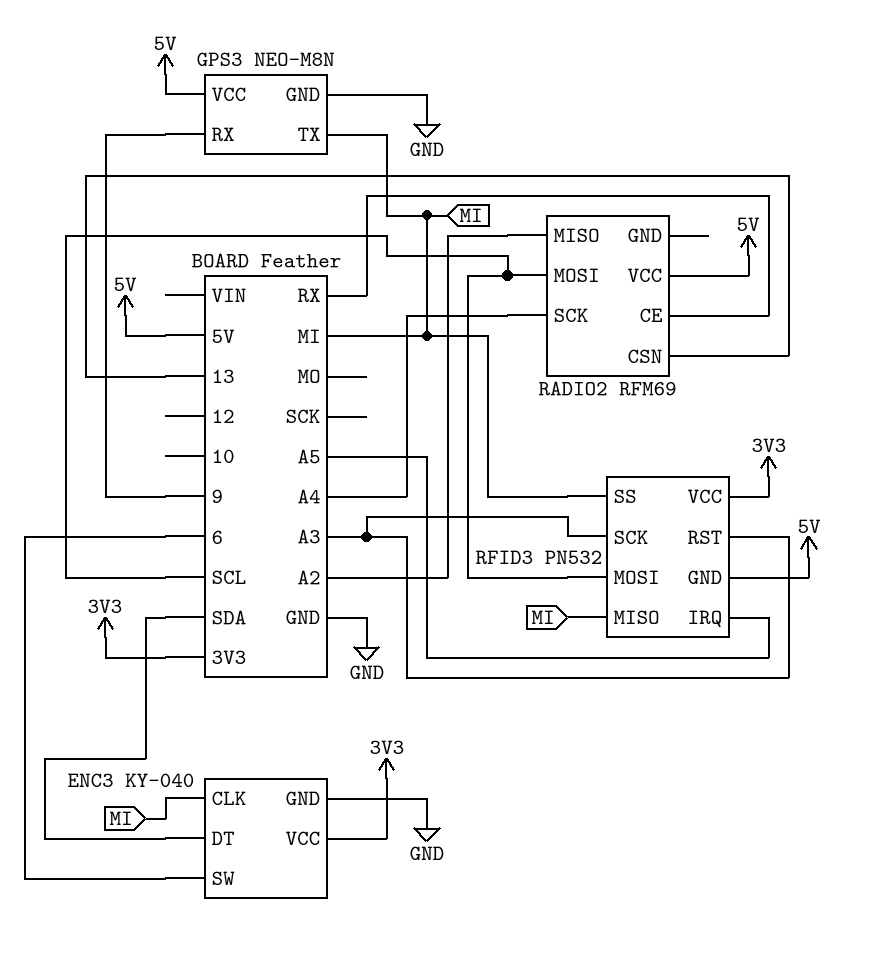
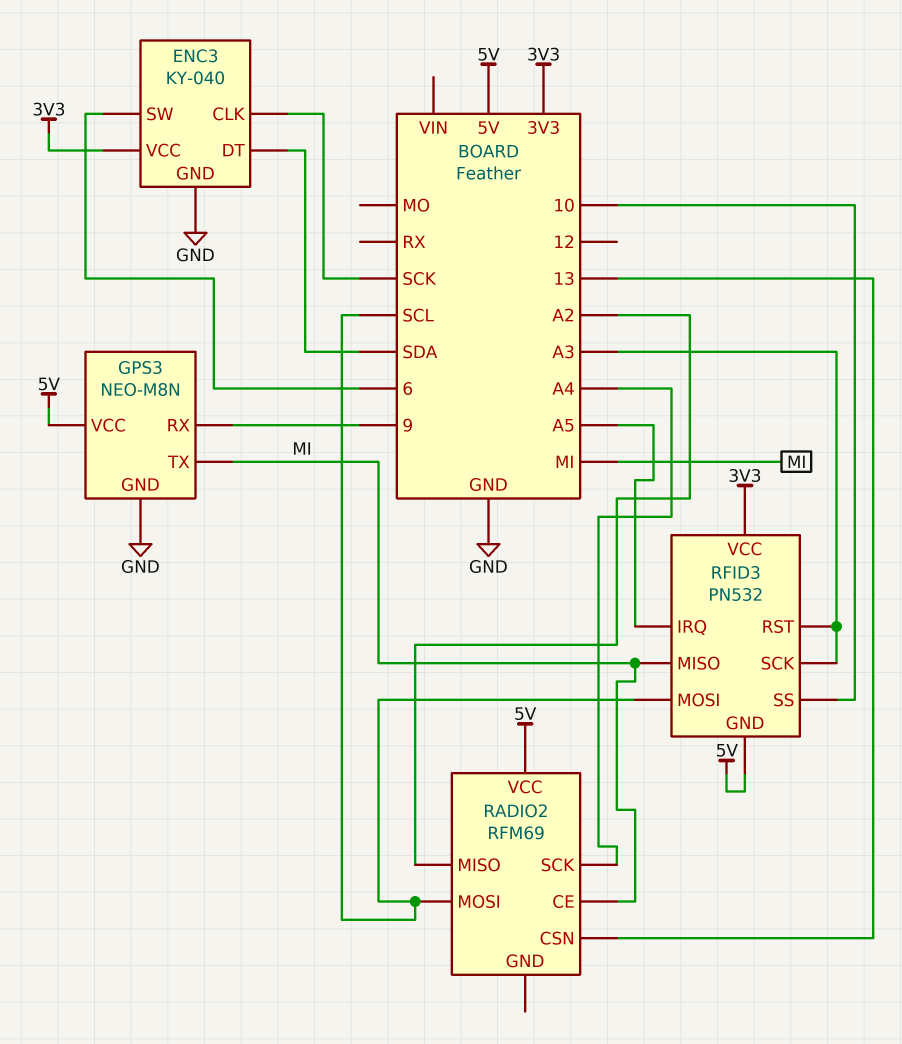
ENC3 pin CLK: MI -> SCK
RADIO2 pin CE: RX -> MI
RFID3 pin SS: MI -> 10

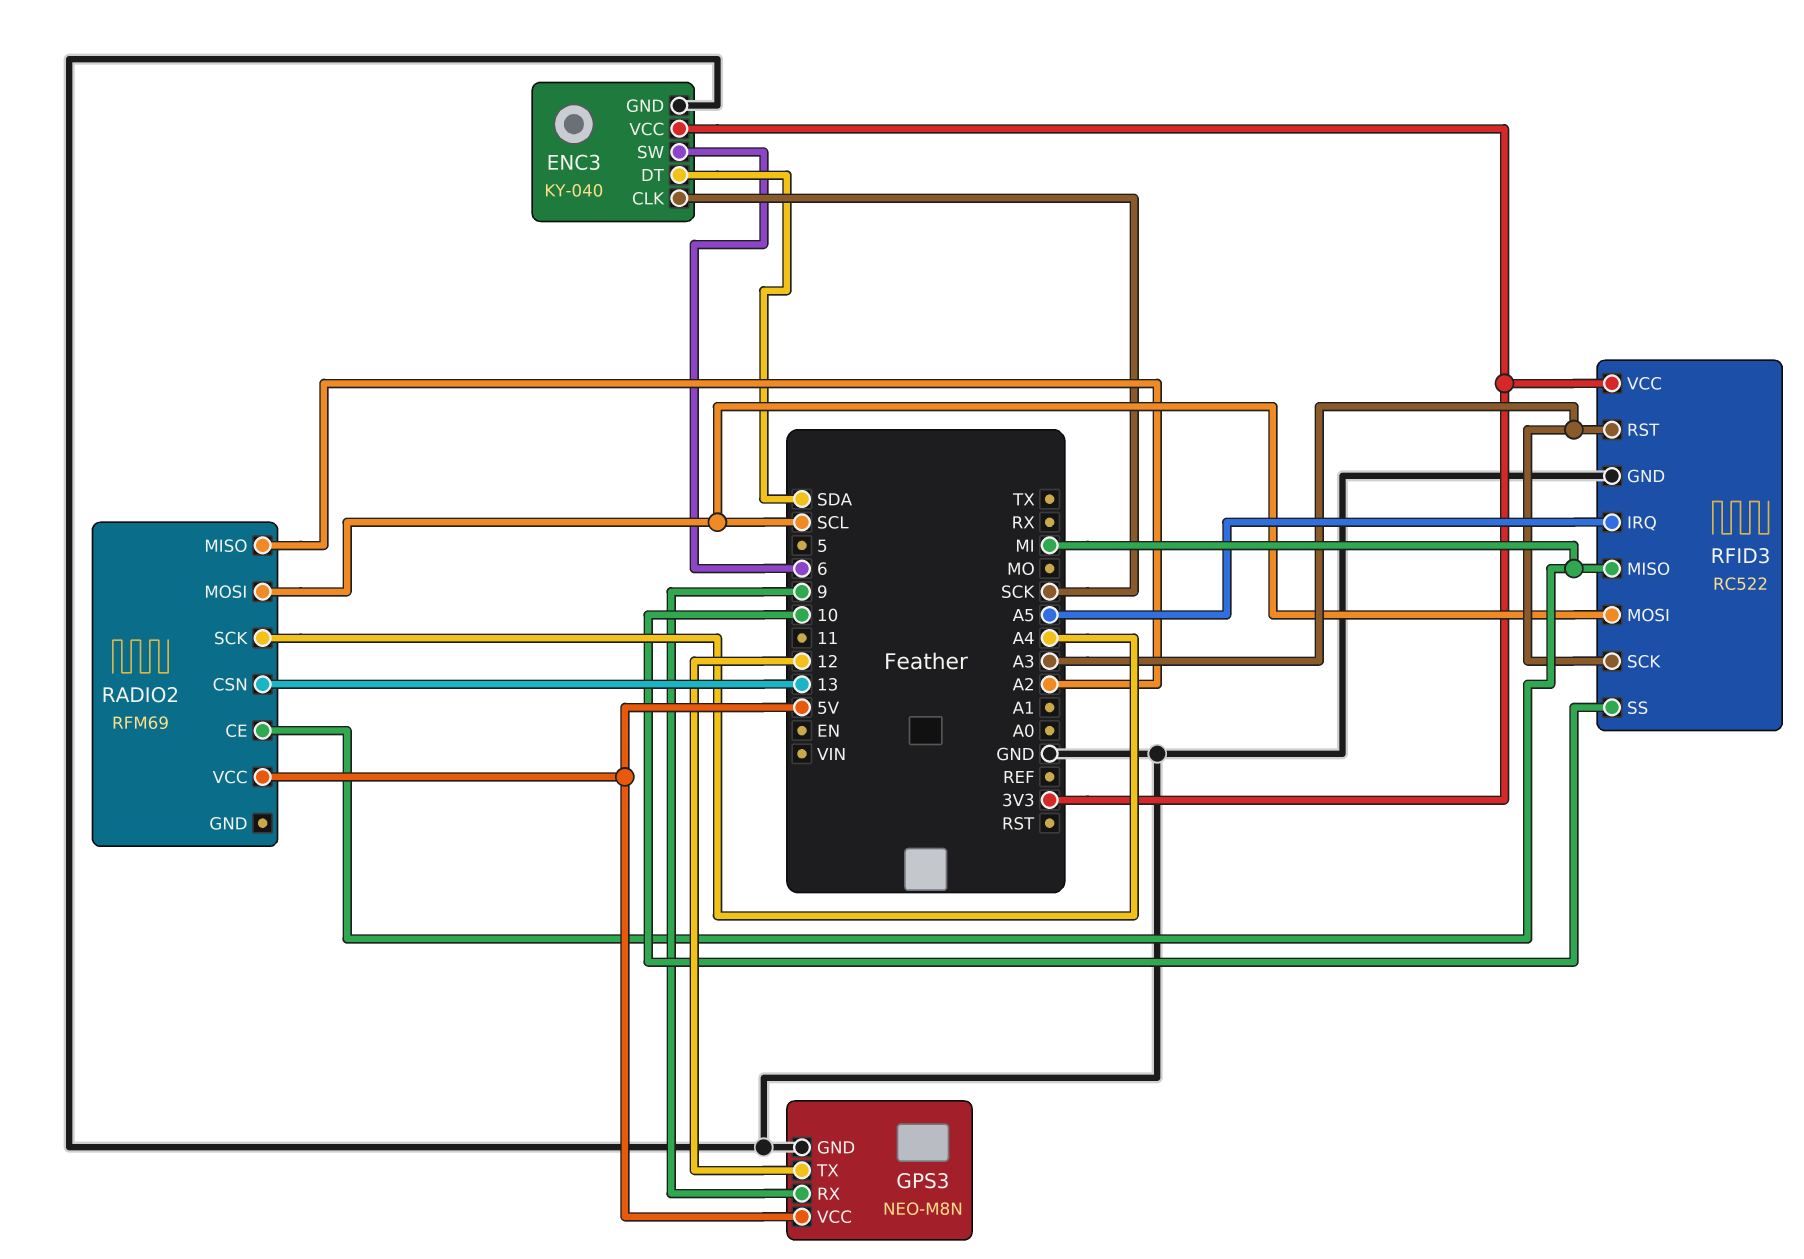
GPS3 pin TX: MI -> 12
RFID3: PN532 -> RC522
RFID3 pin GND: 5V -> GND

